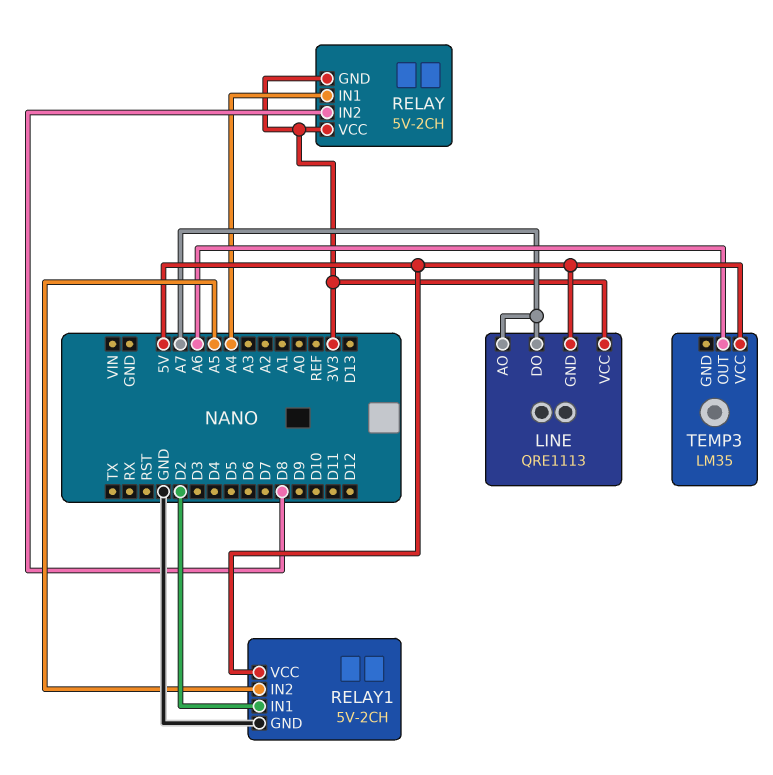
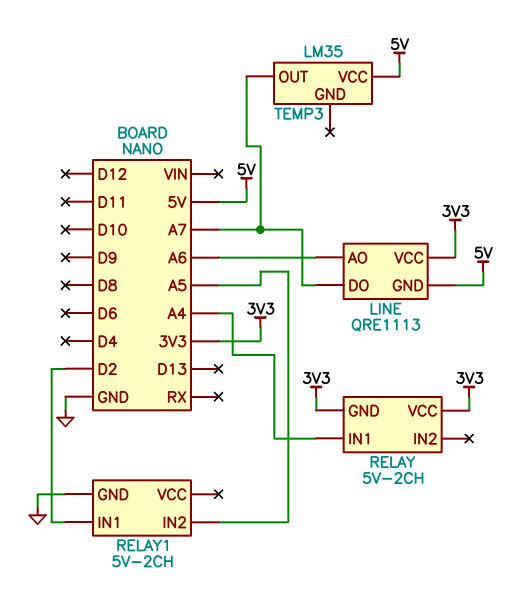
LINE pin AO: A7 -> A6
RELAY pin IN2: D8 -> none
RELAY1 pin VCC: 5V -> none
TEMP3 pin OUT: A6 -> A7

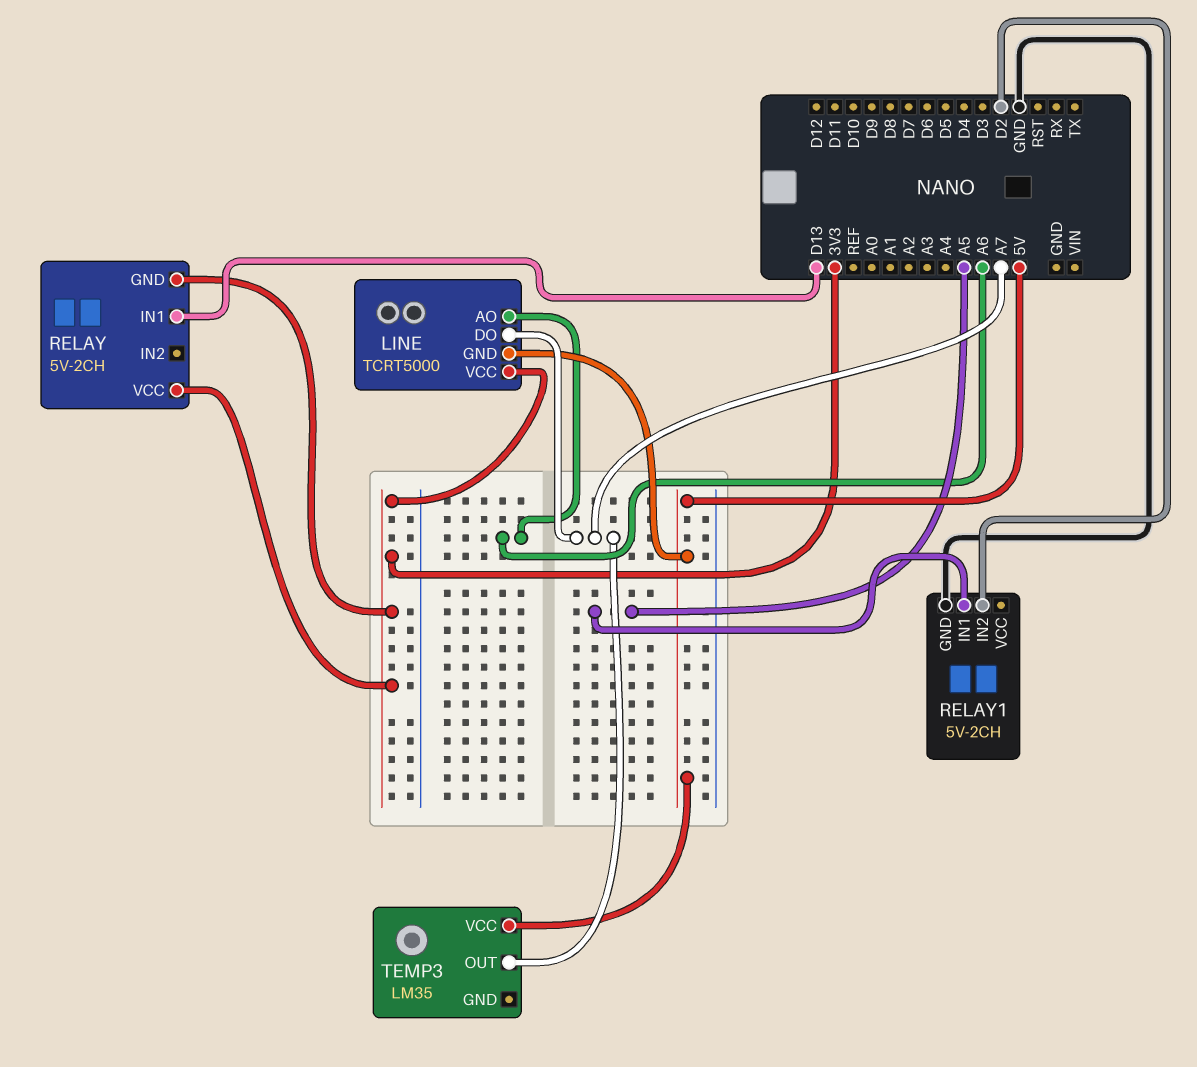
LINE: QRE1113 -> TCRT5000
RELAY pin IN1: A4 -> D13
RELAY1 pin IN1: D2 -> A5
RELAY1 pin IN2: A5 -> D2

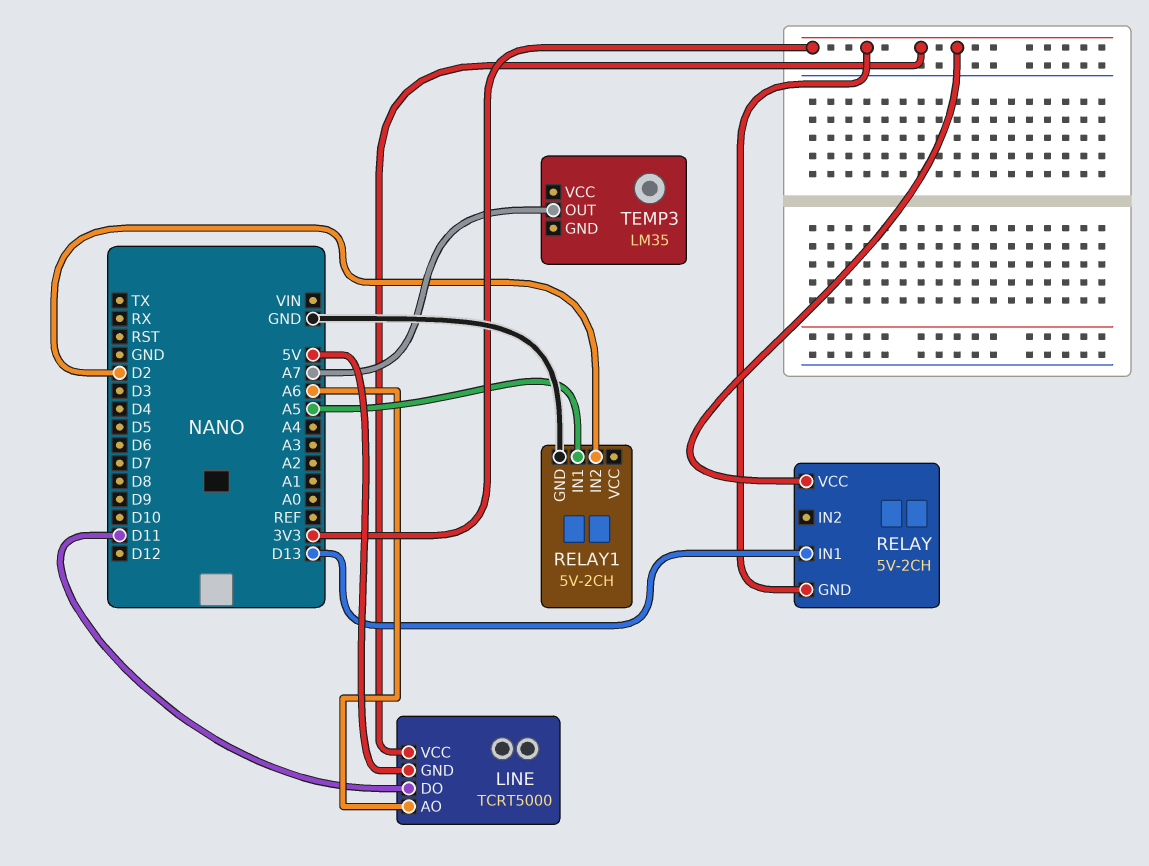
LINE pin DO: A7 -> D11
TEMP3 pin VCC: 5V -> none

